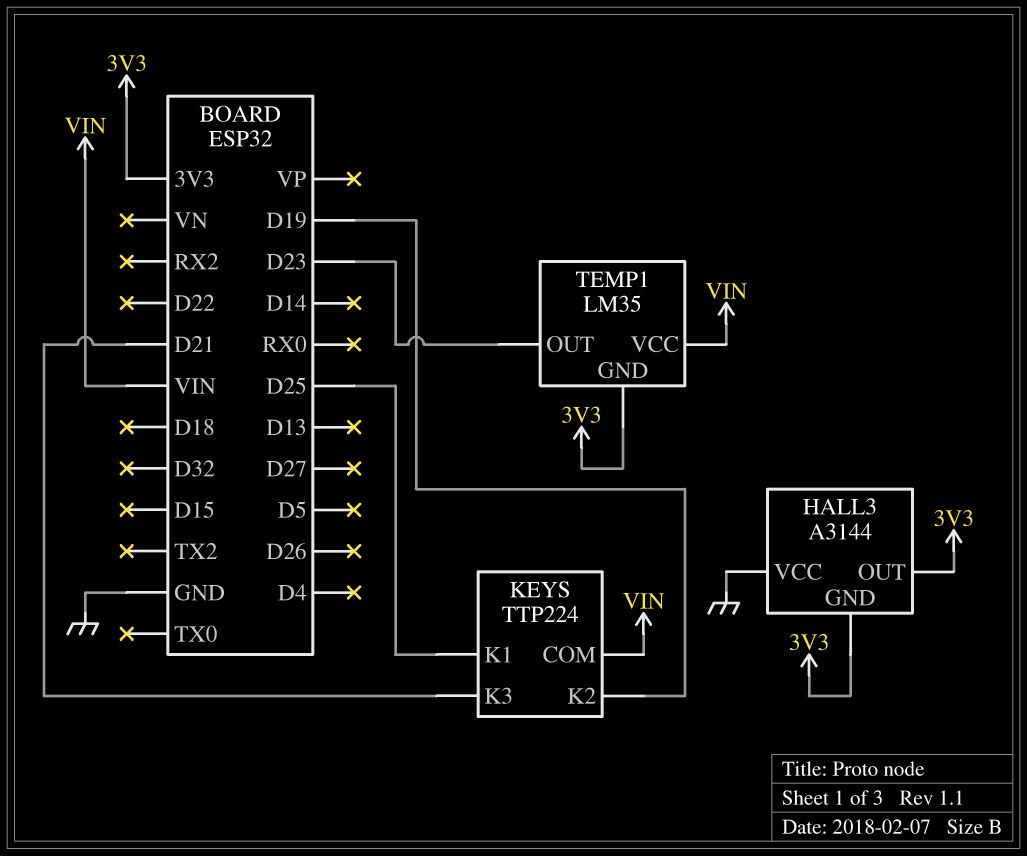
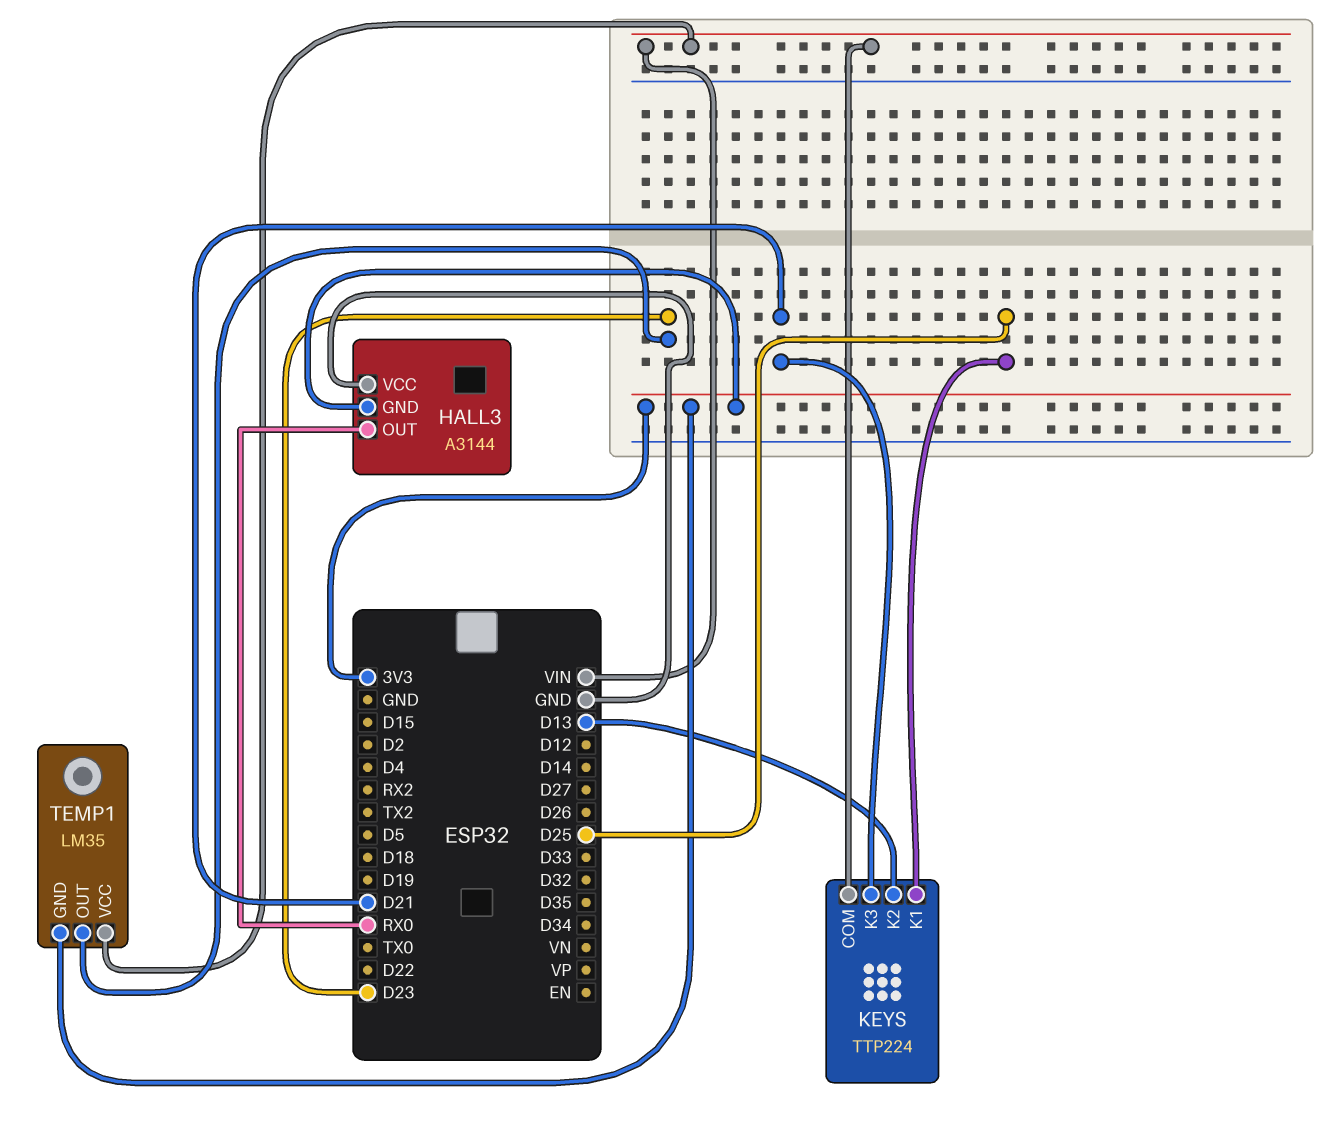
HALL3 pin OUT: 3V3 -> RX0
KEYS pin K2: D19 -> D13

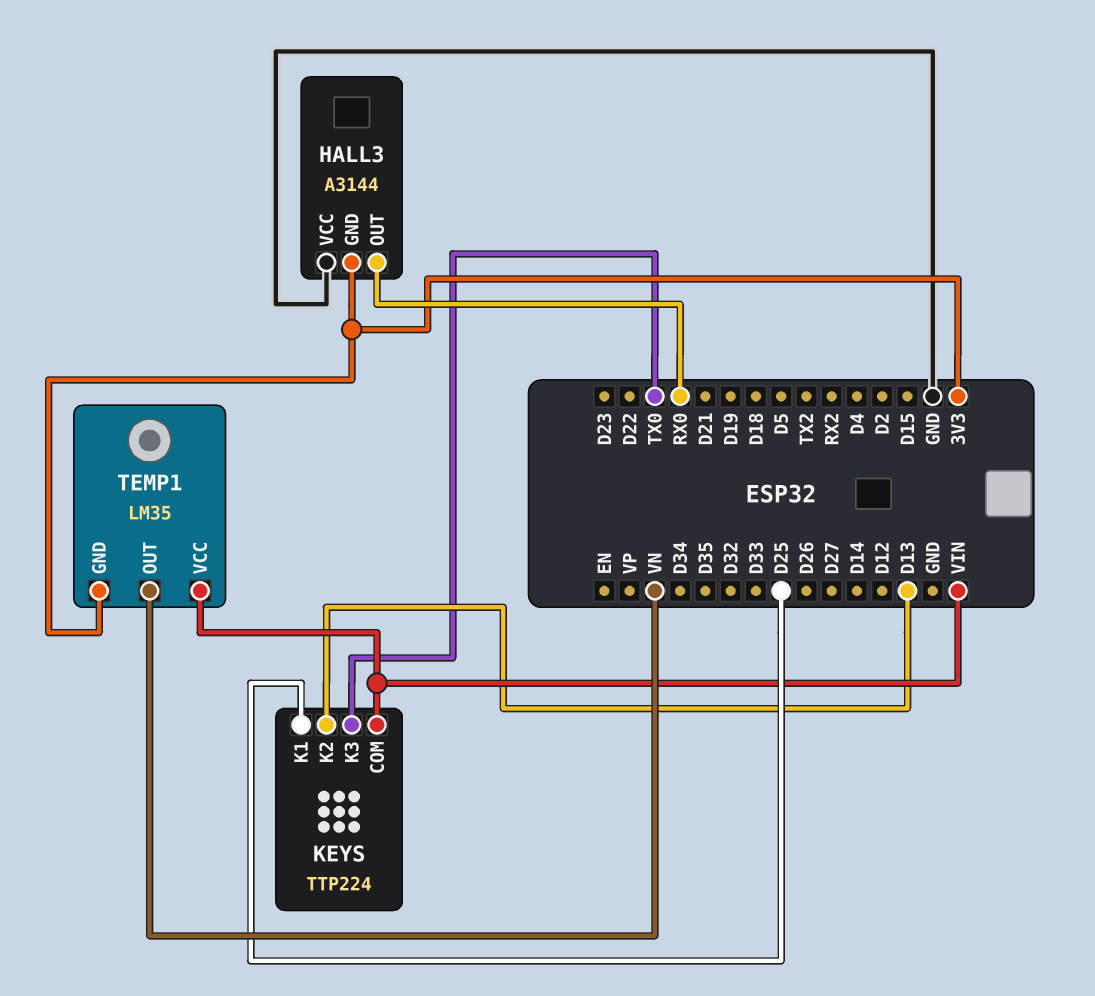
KEYS pin K3: D21 -> TX0
TEMP1 pin OUT: D23 -> VN

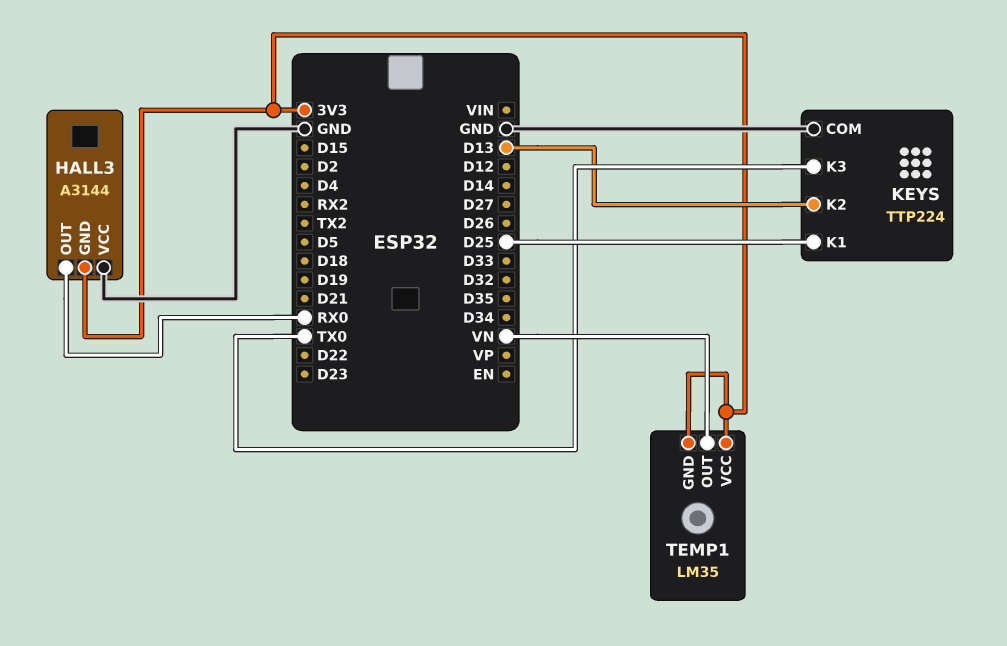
KEYS pin COM: VIN -> GND
TEMP1 pin VCC: VIN -> 3V3

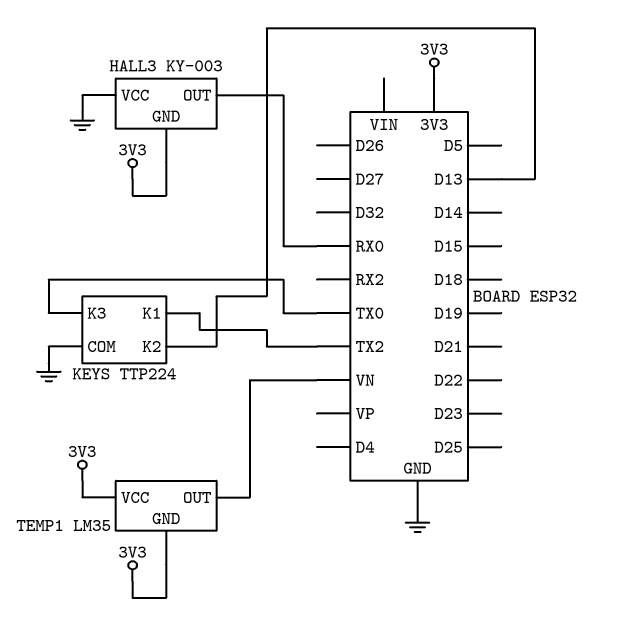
HALL3: A3144 -> KY-003
KEYS pin K1: D25 -> TX2

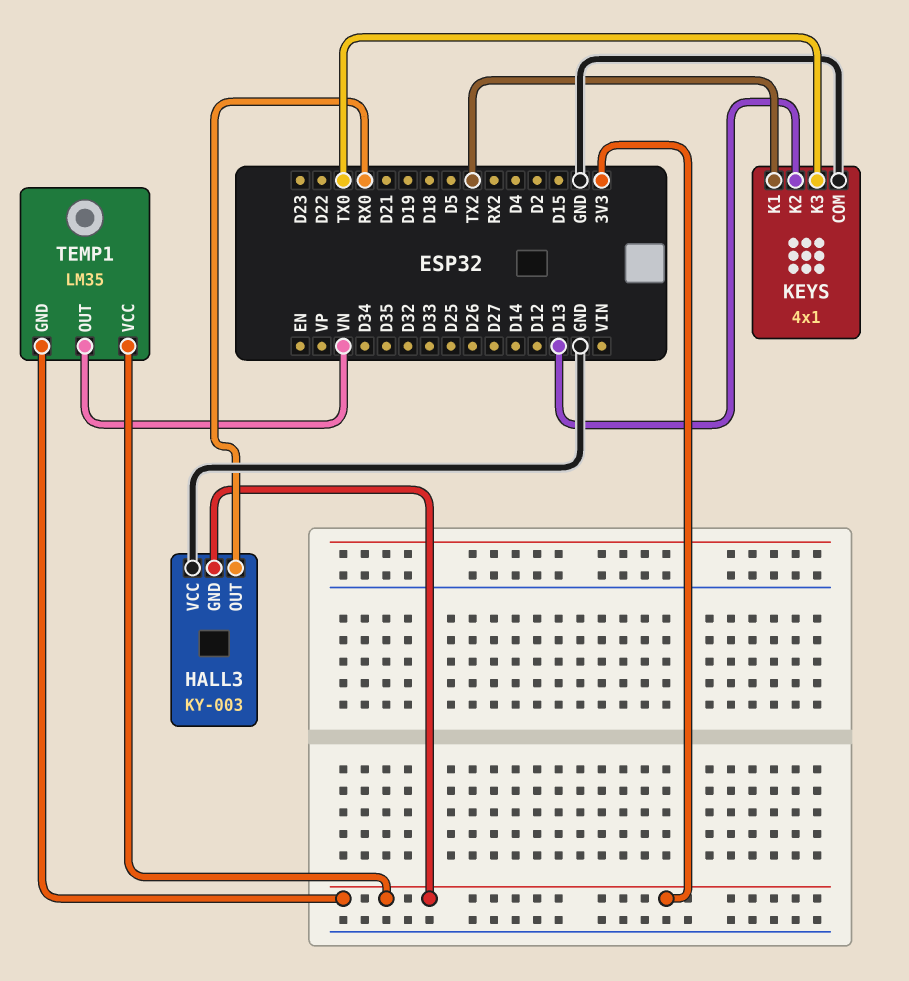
KEYS: TTP224 -> 4x1

